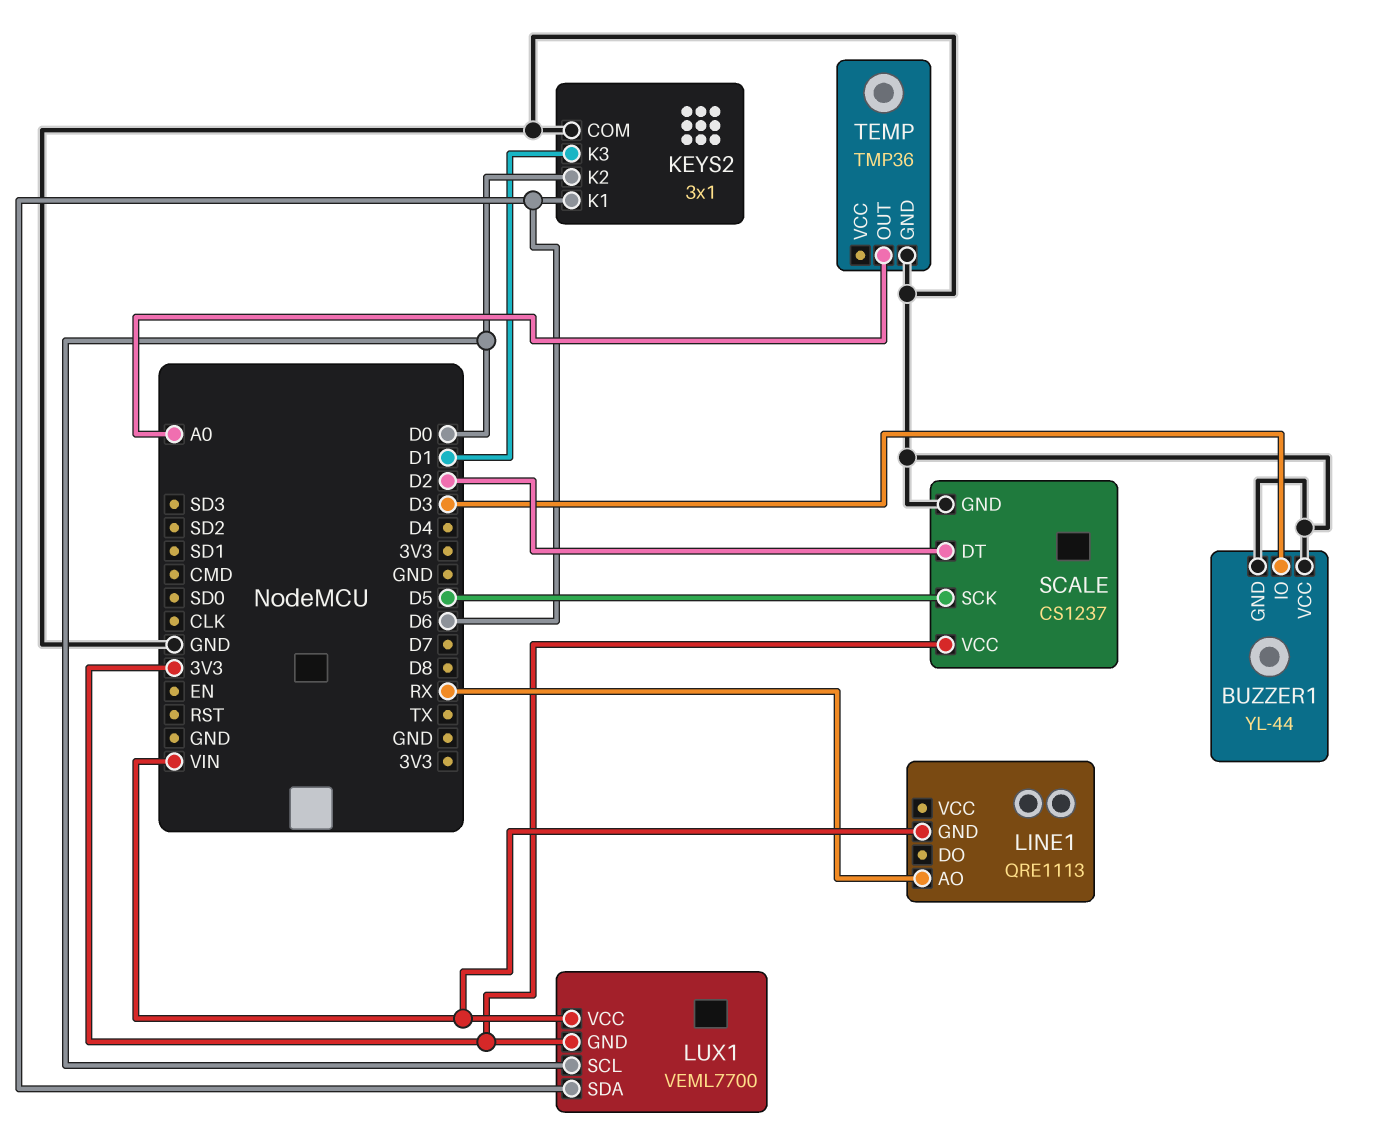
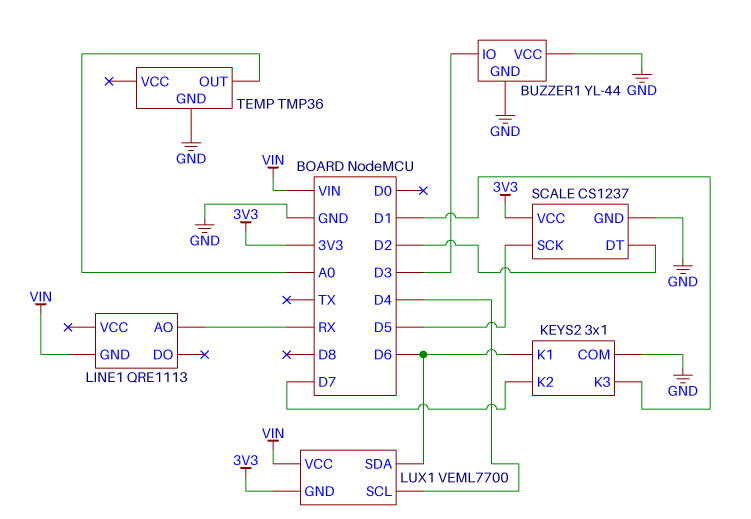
KEYS2 pin K2: D0 -> D7
LUX1 pin SCL: D0 -> D4

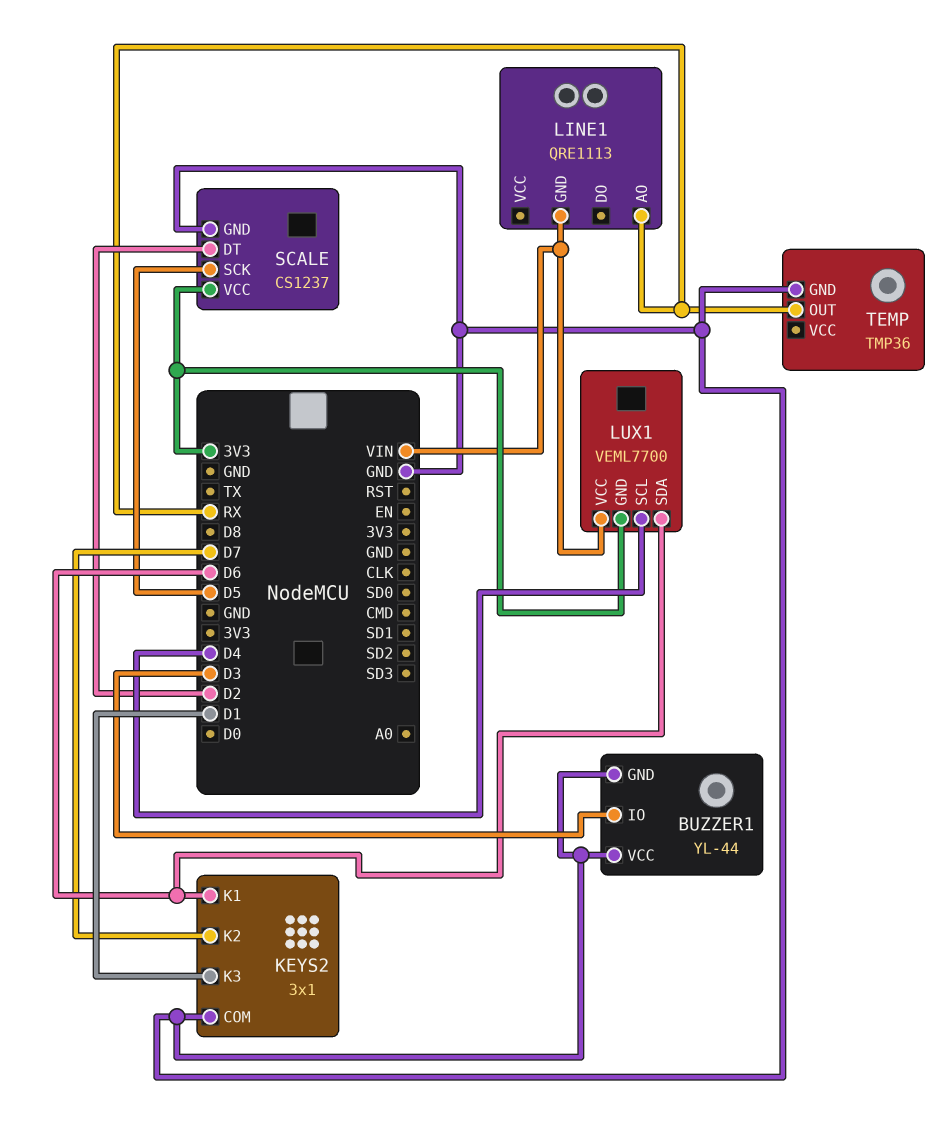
TEMP pin OUT: A0 -> RX

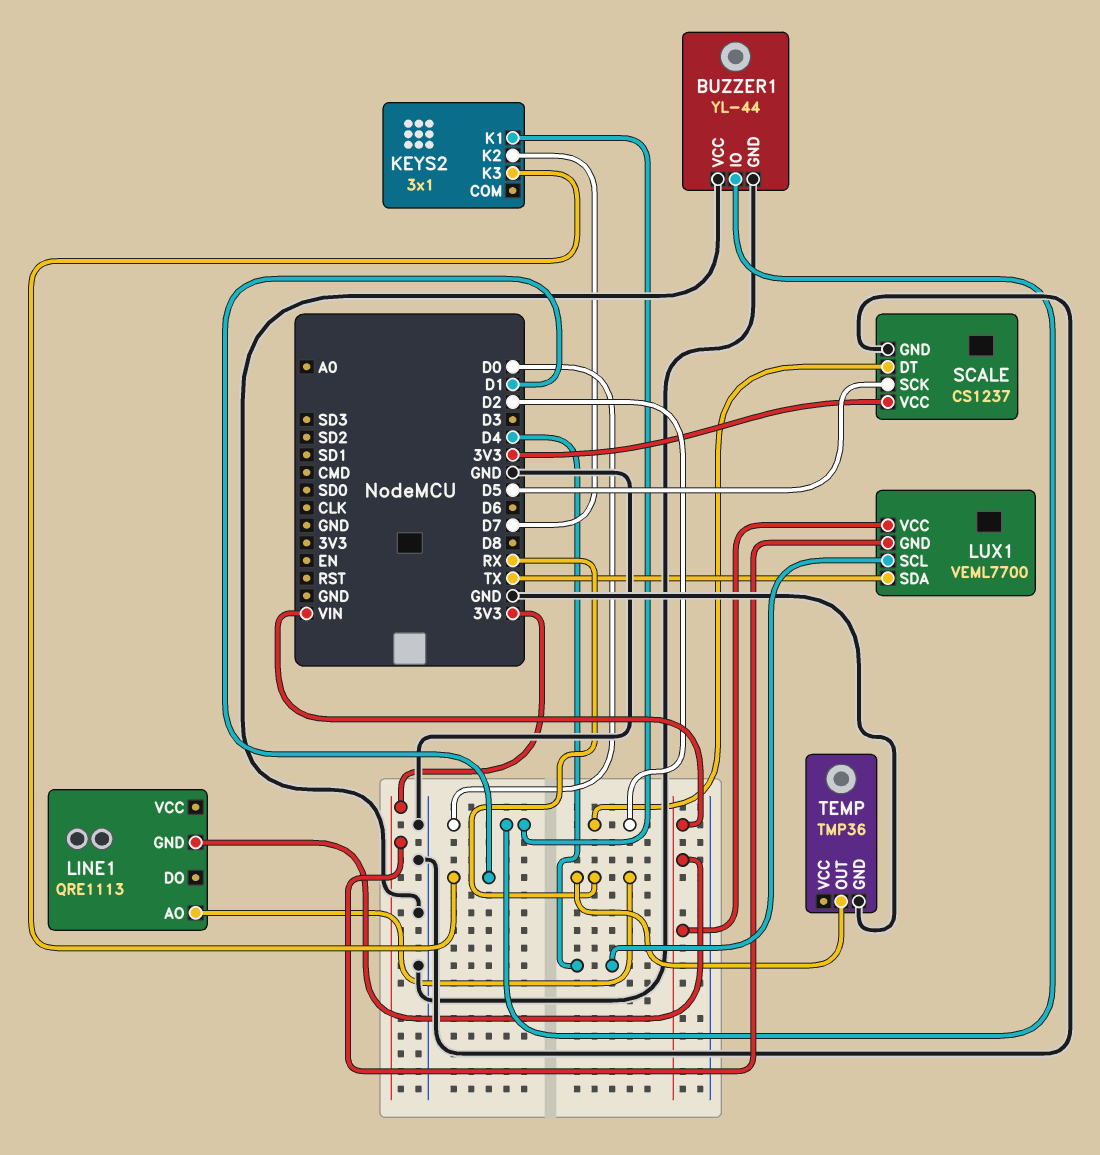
BUZZER1 pin IO: D3 -> D0
KEYS2 pin COM: GND -> none
KEYS2 pin K1: D6 -> D0
LUX1 pin SDA: D6 -> TX

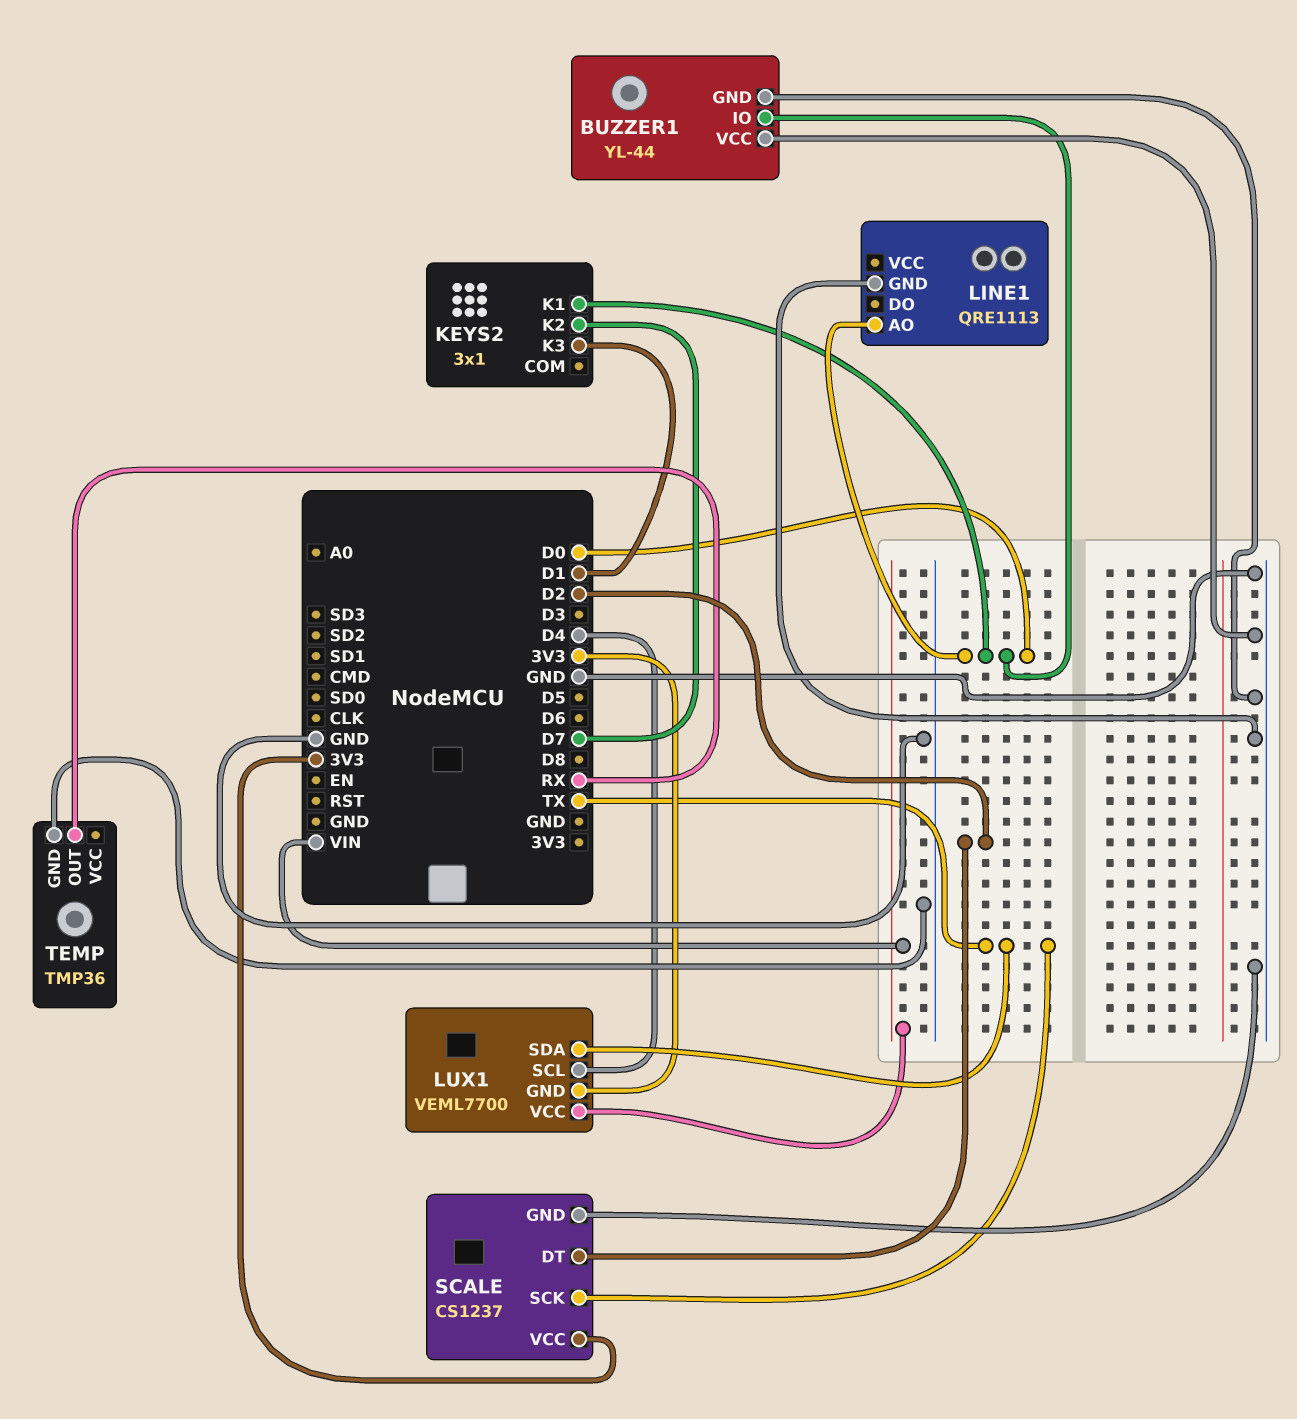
LINE1 pin AO: RX -> D0
LINE1 pin GND: VIN -> GND
SCALE pin SCK: D5 -> TX

